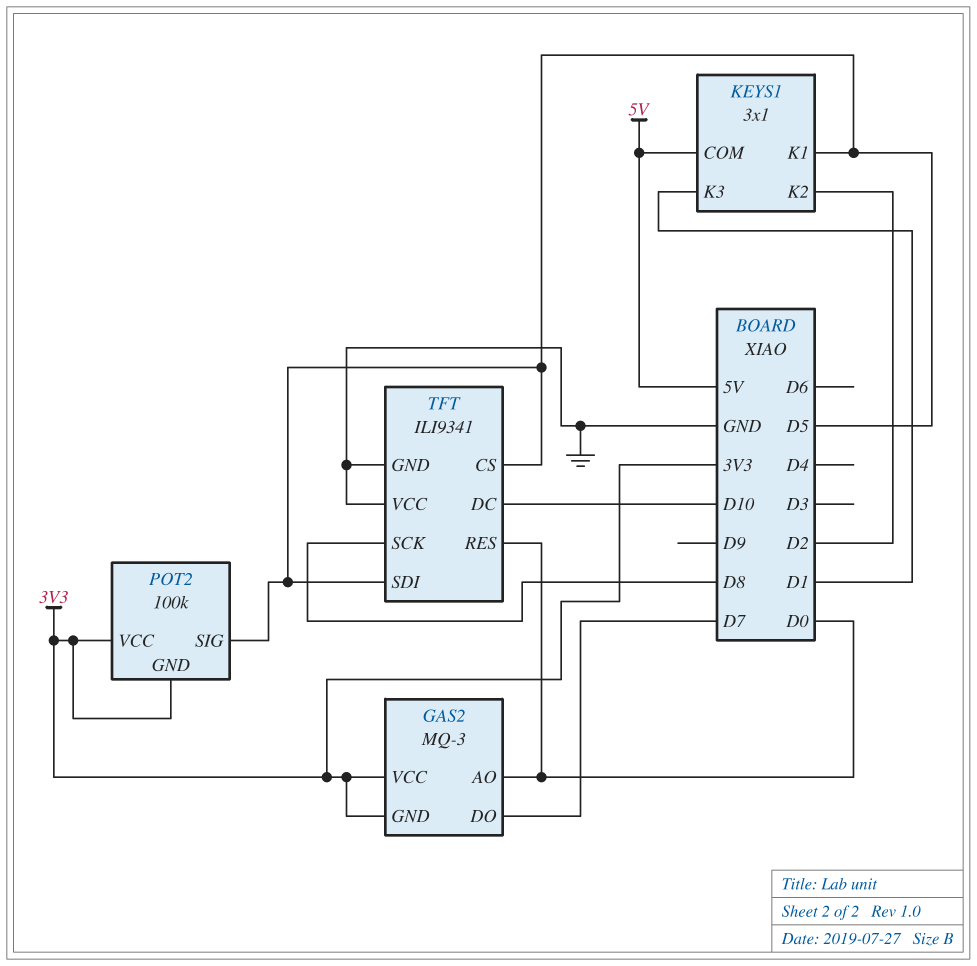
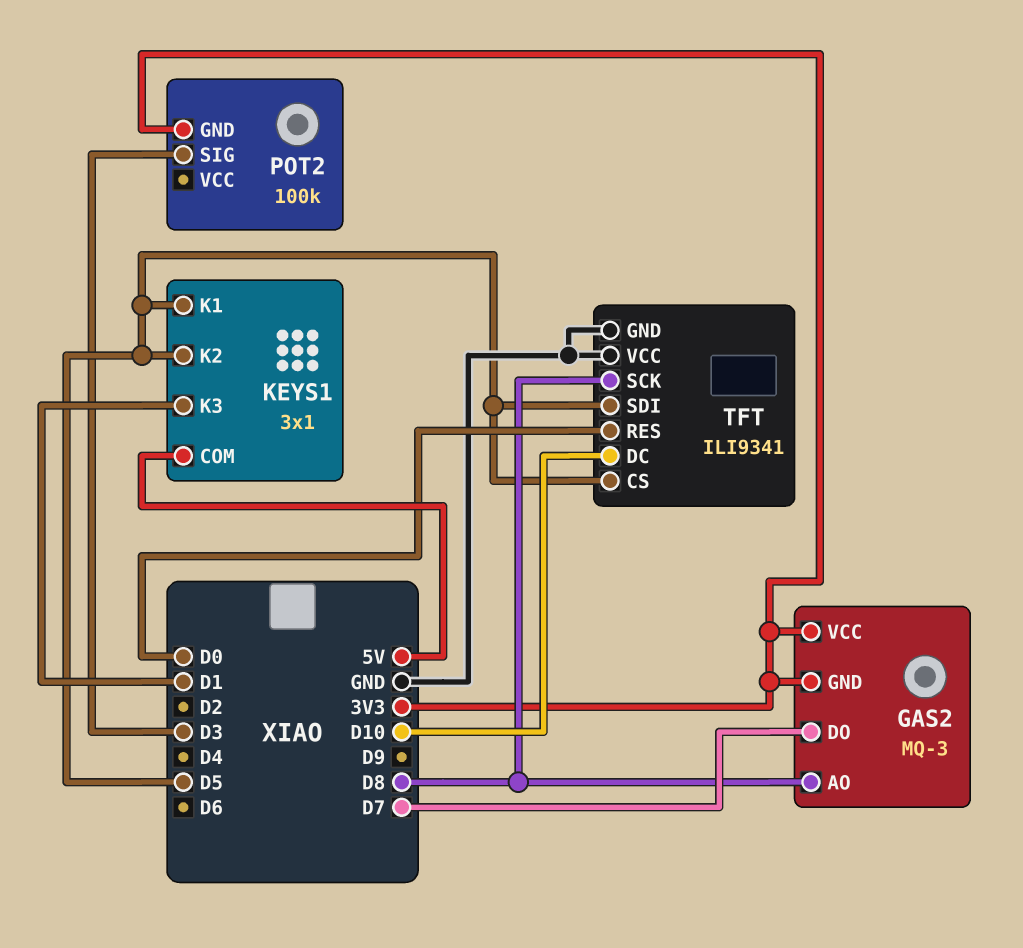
GAS2 pin AO: D0 -> D8
KEYS1 pin K2: D2 -> D5
POT2 pin SIG: D5 -> D3
POT2 pin VCC: 3V3 -> none

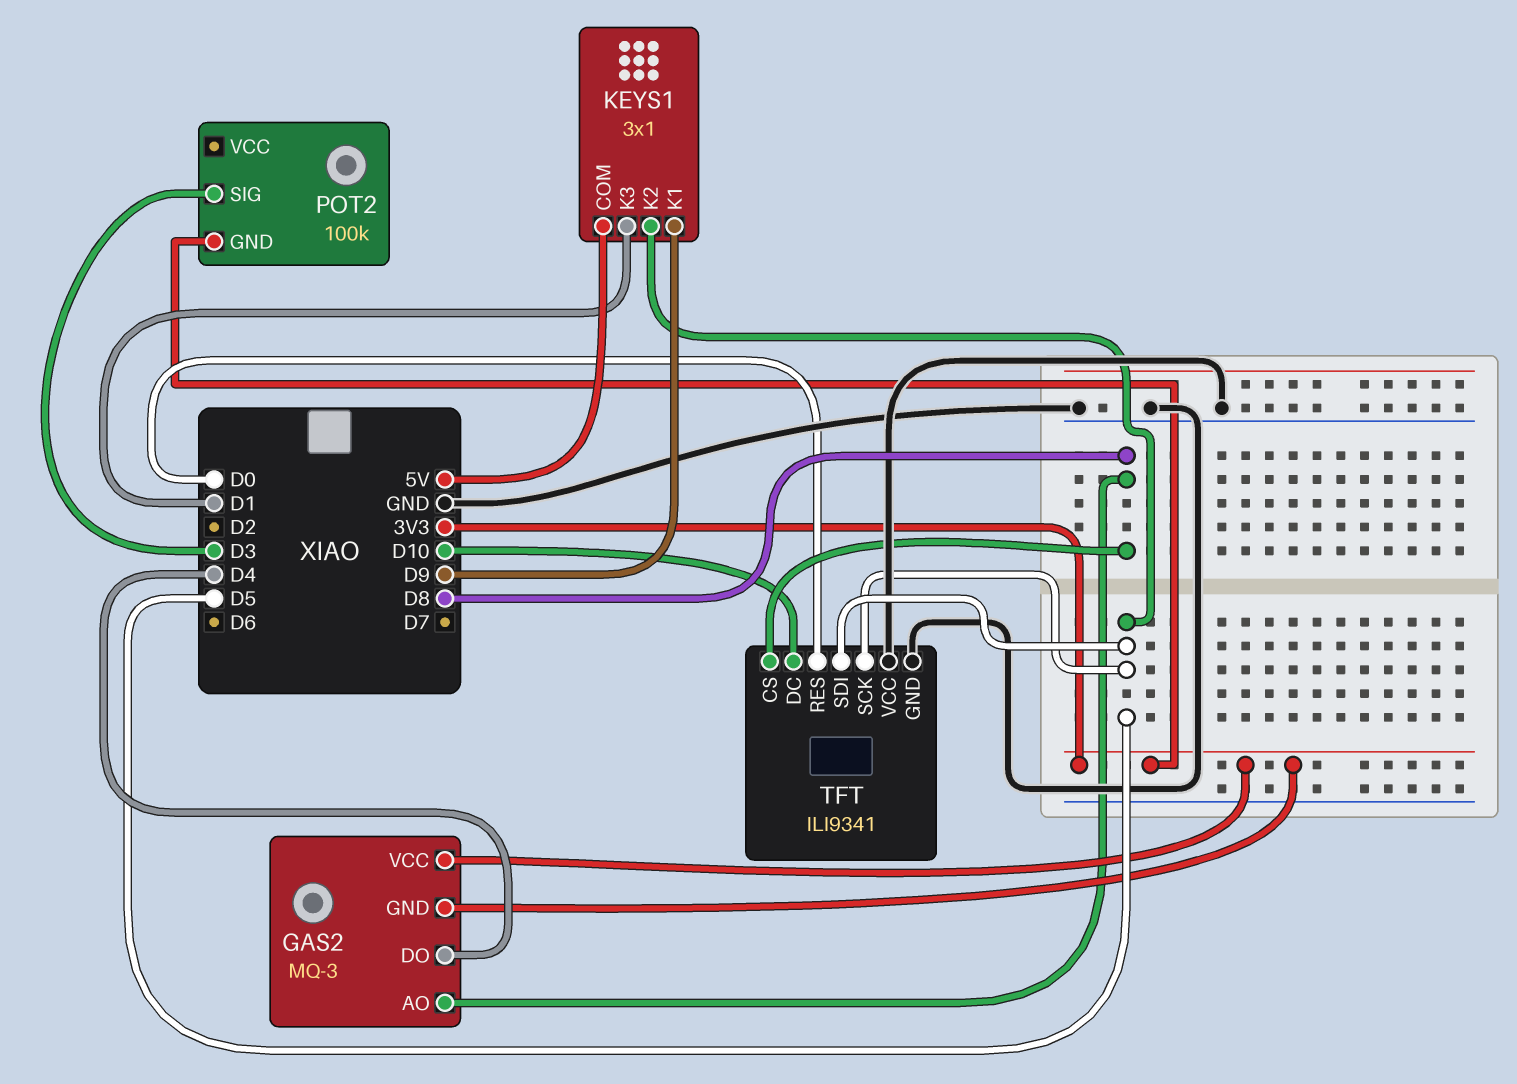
GAS2 pin DO: D7 -> D4
KEYS1 pin K1: D5 -> D9
TFT pin CS: D5 -> D8
TFT pin SCK: D8 -> D5

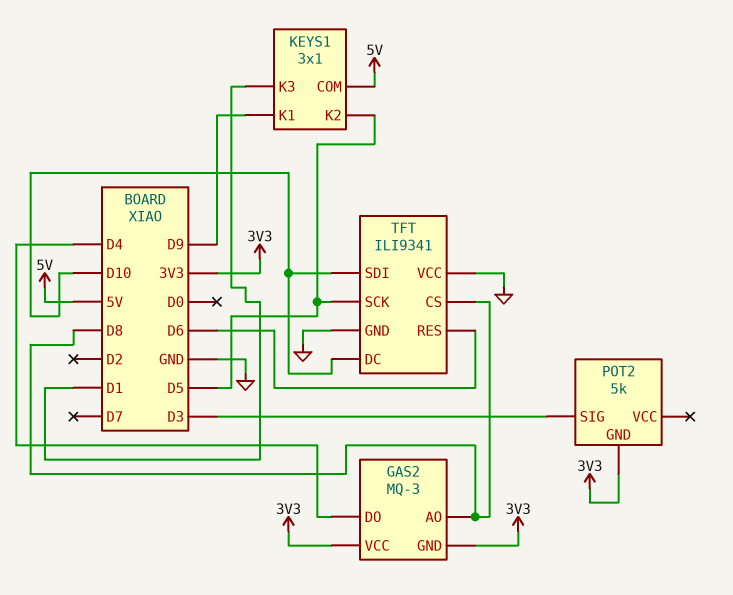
POT2: 100k -> 5k
TFT pin RES: D0 -> D6
TFT pin SDI: D5 -> D10

